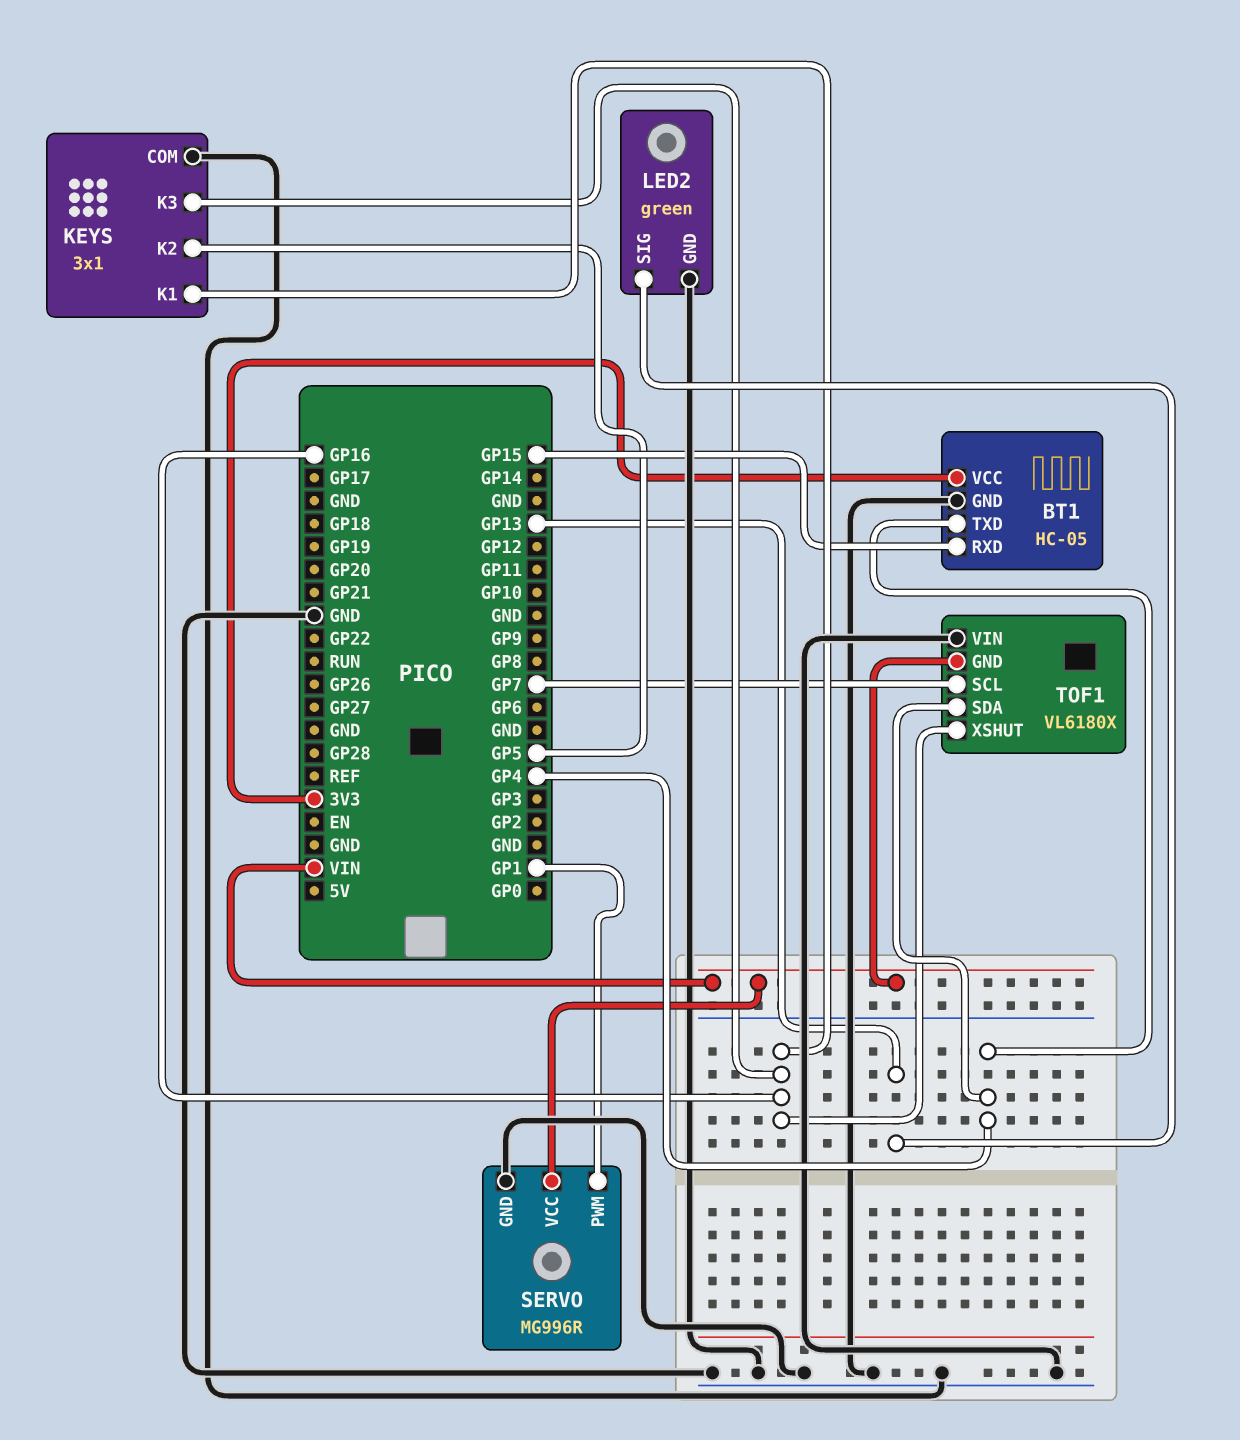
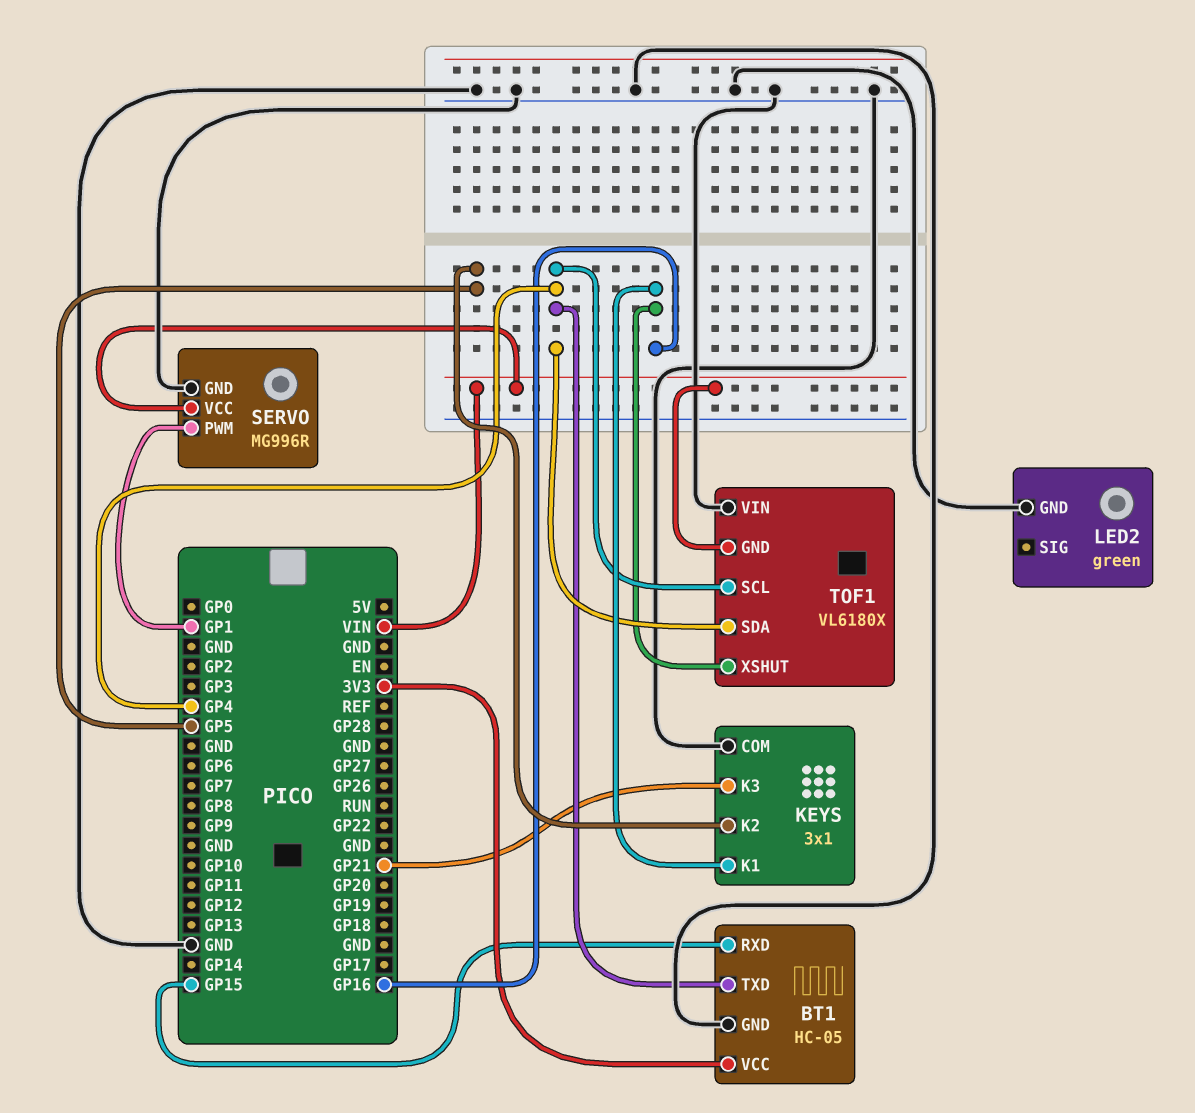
KEYS pin K3: GP16 -> GP21
LED2 pin SIG: GP13 -> none
TOF1 pin SCL: GP7 -> GP4

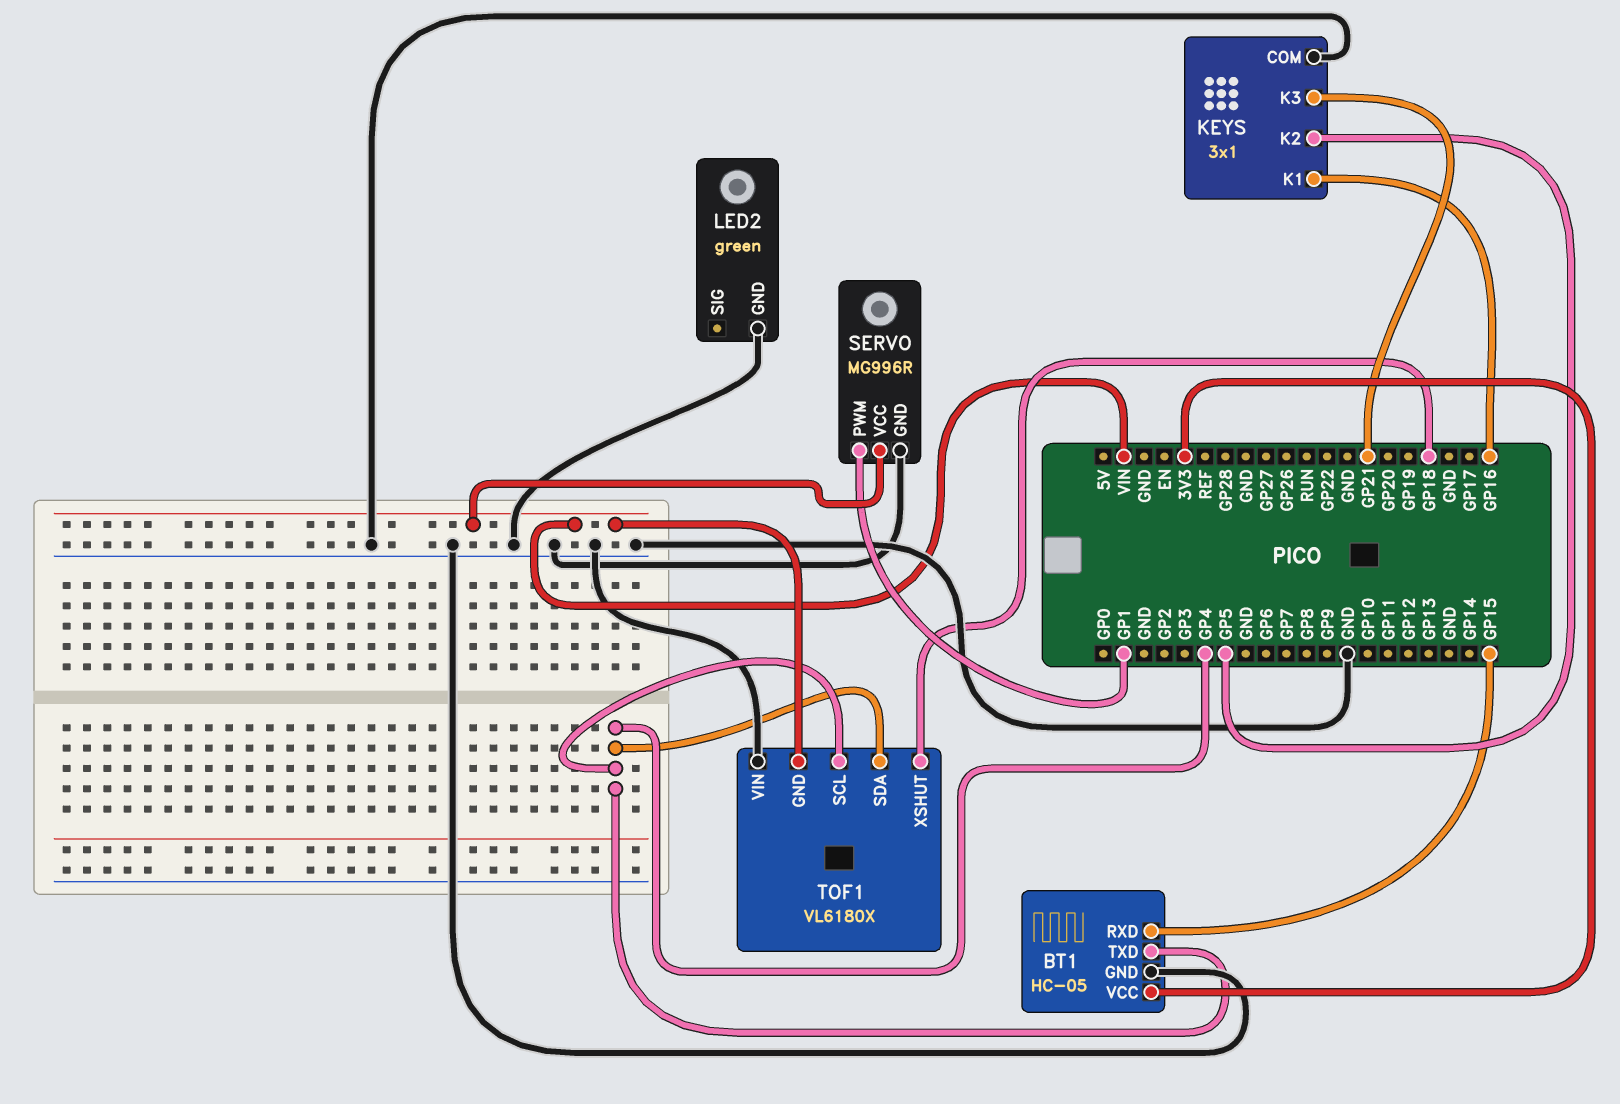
TOF1 pin XSHUT: GP16 -> GP18

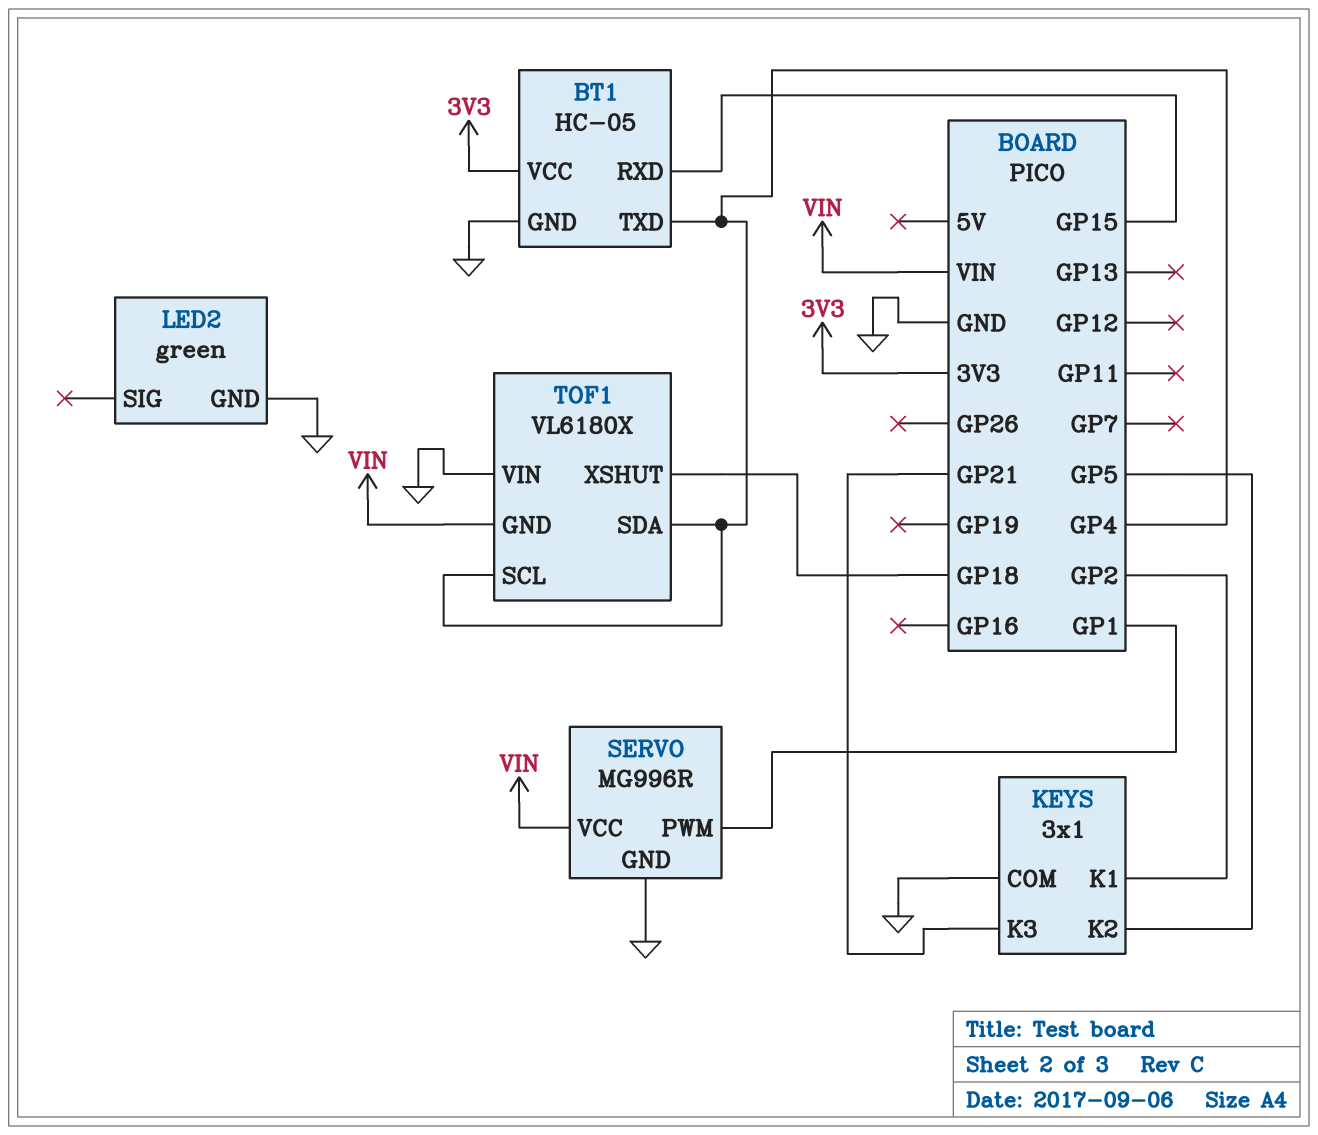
KEYS pin K1: GP16 -> GP2

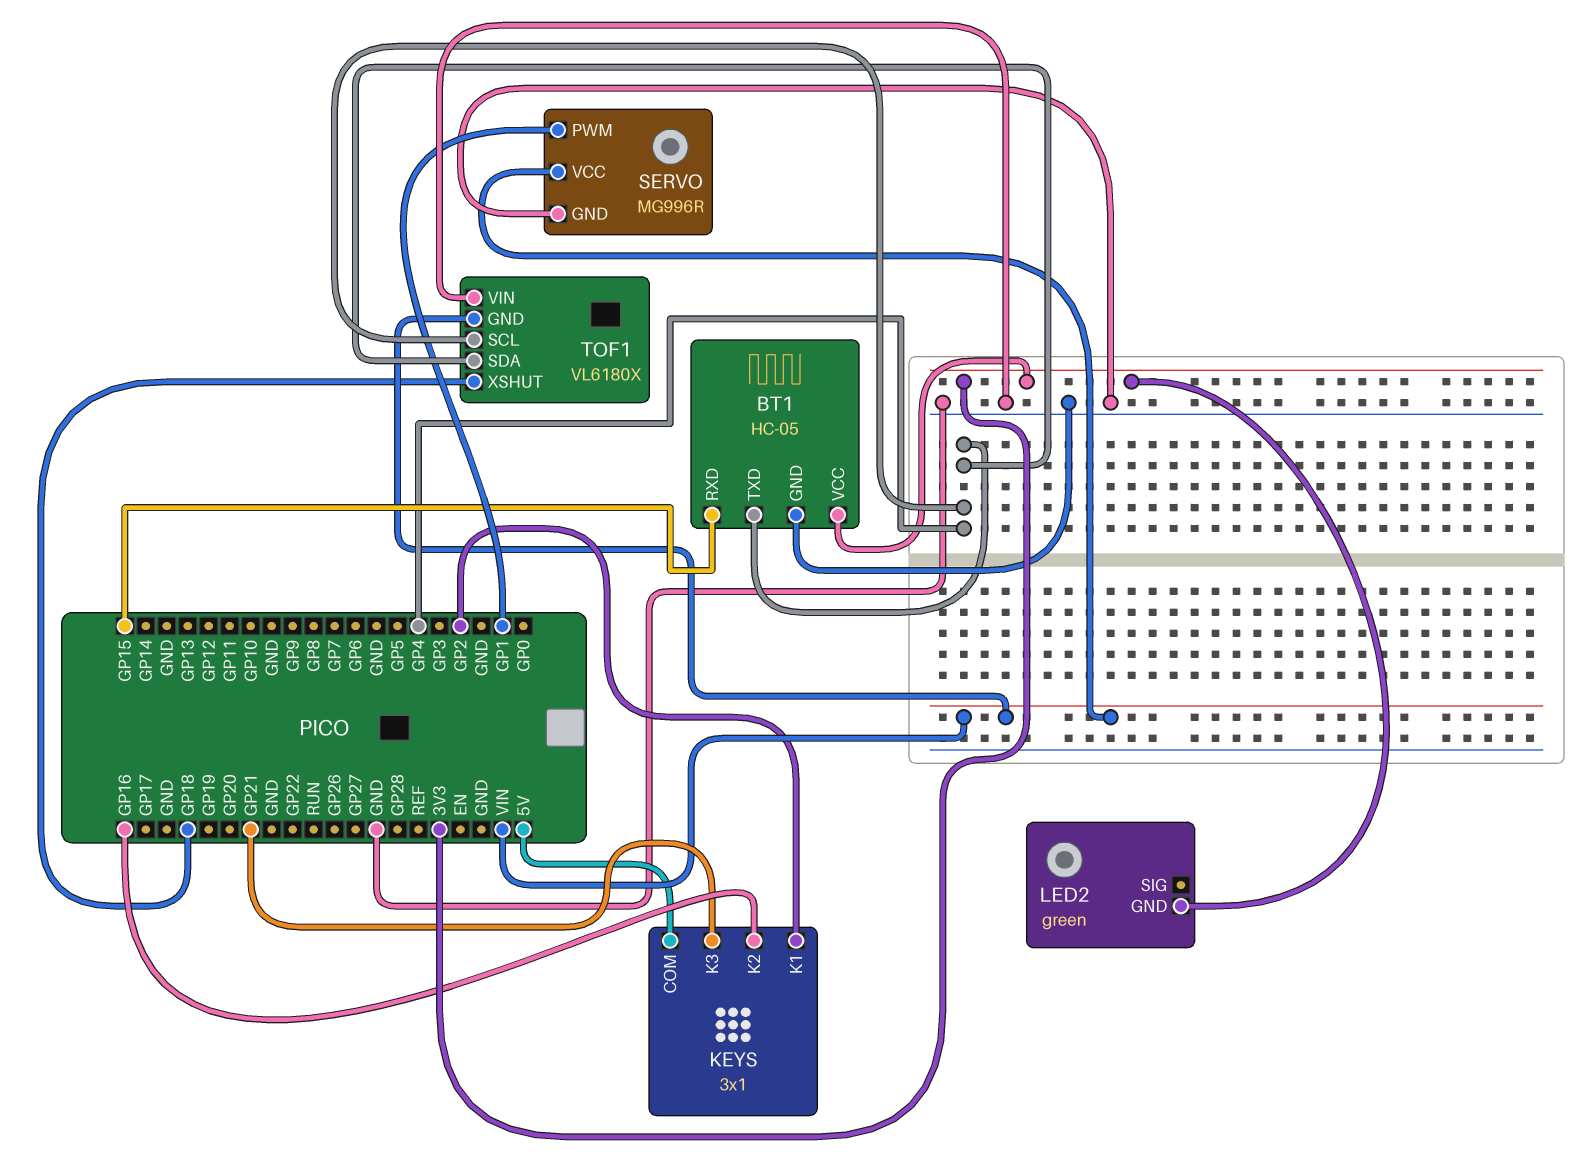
KEYS pin COM: GND -> 5V
KEYS pin K2: GP5 -> GP16
LED2 pin GND: GND -> 3V3

